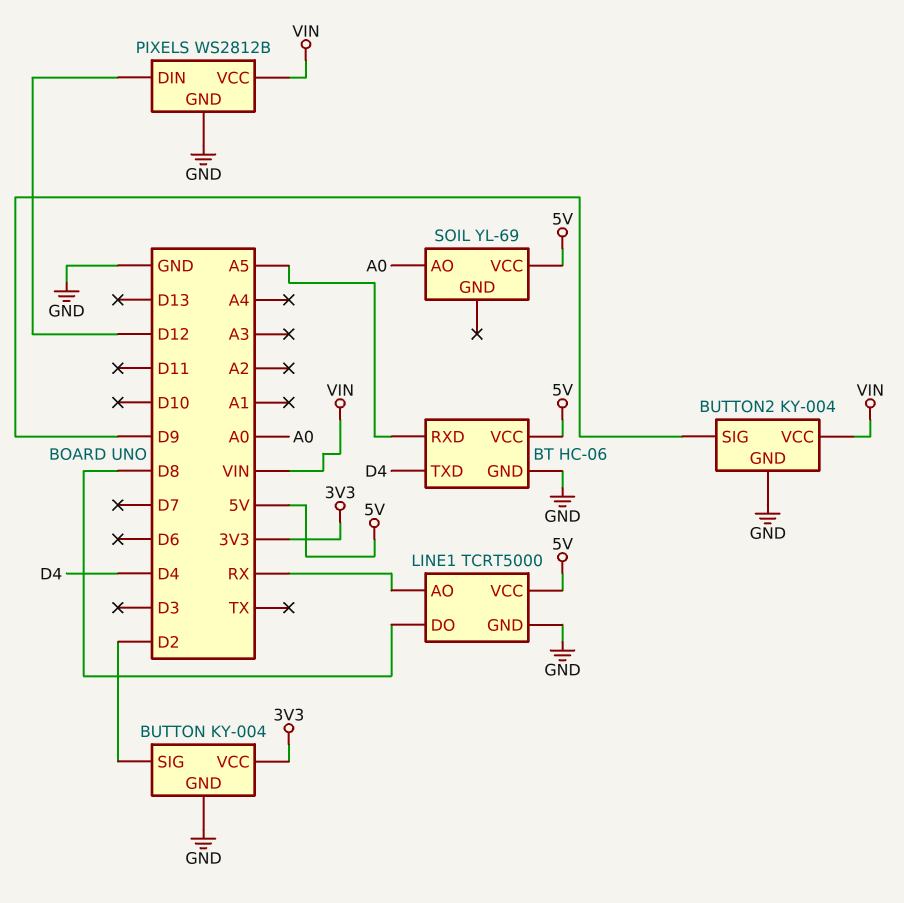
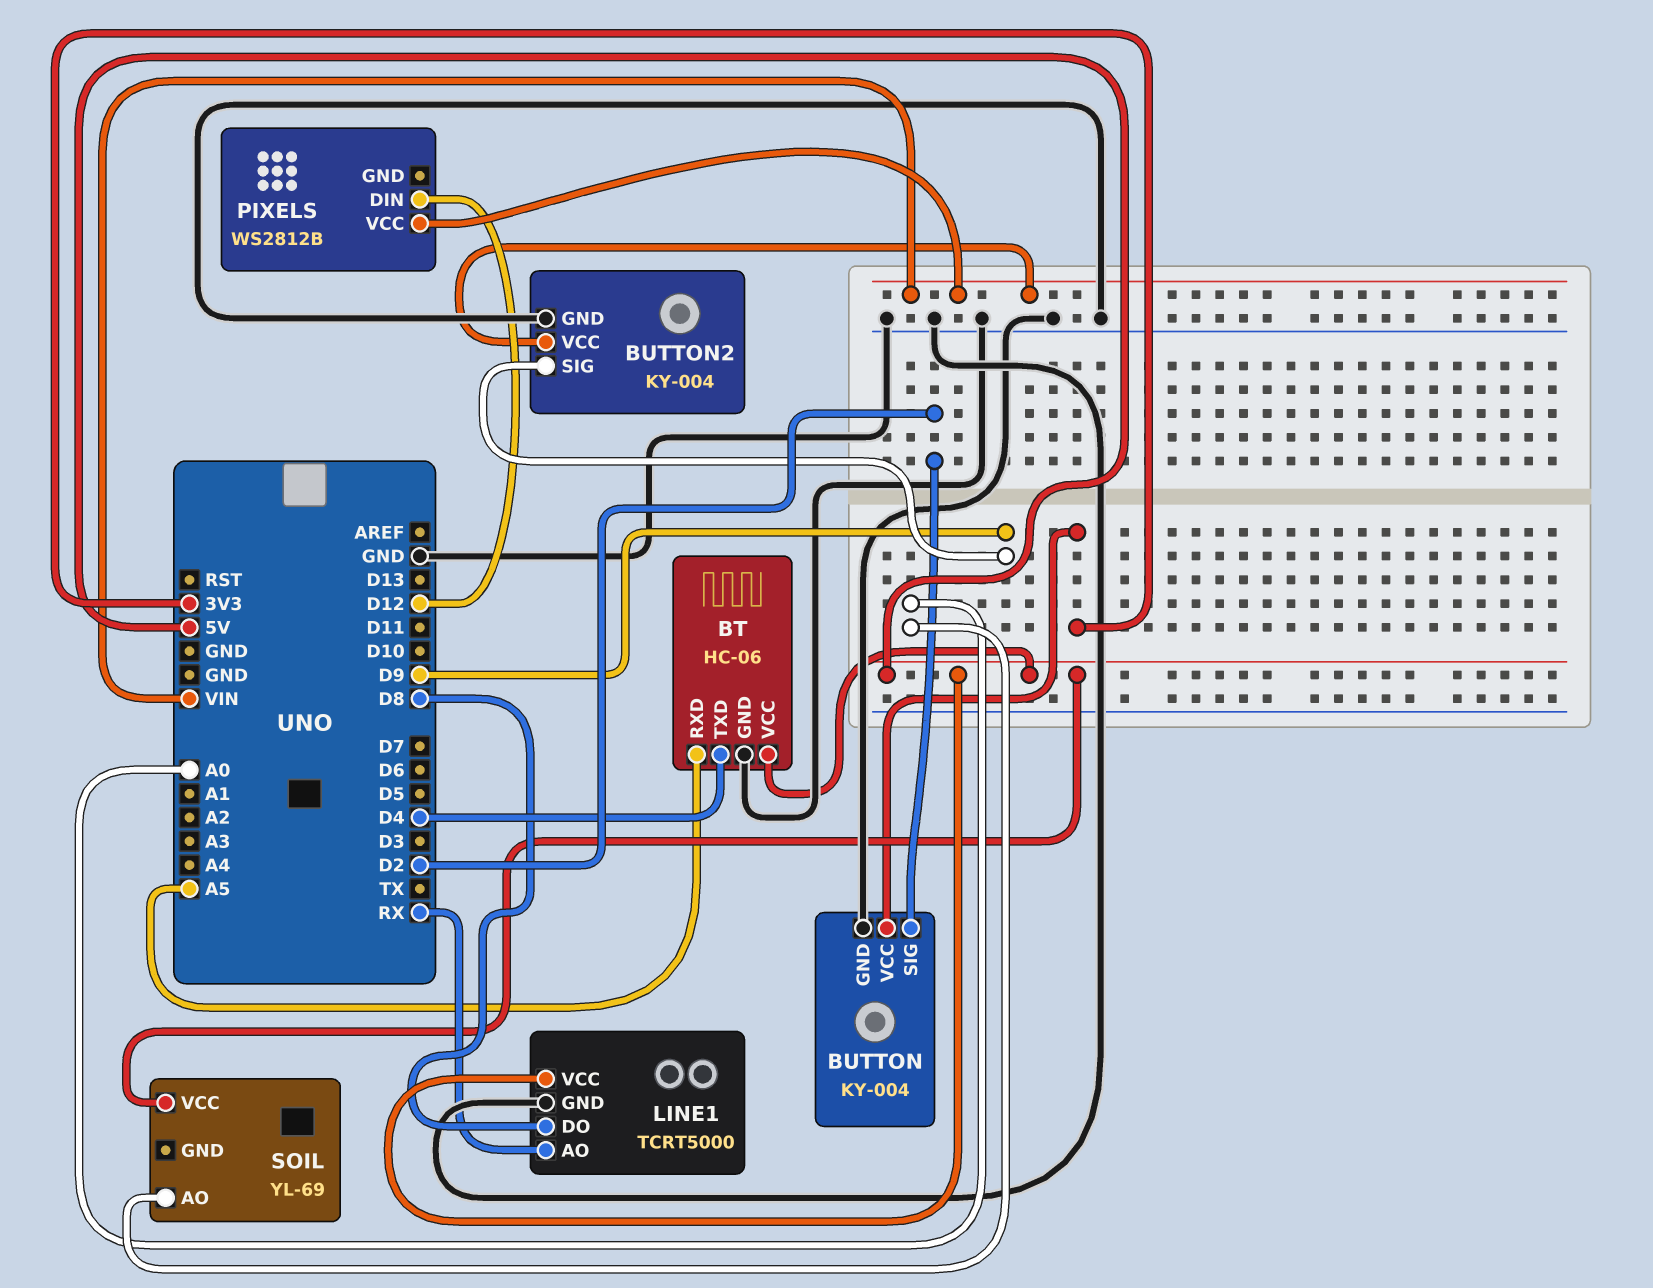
PIXELS pin GND: GND -> none

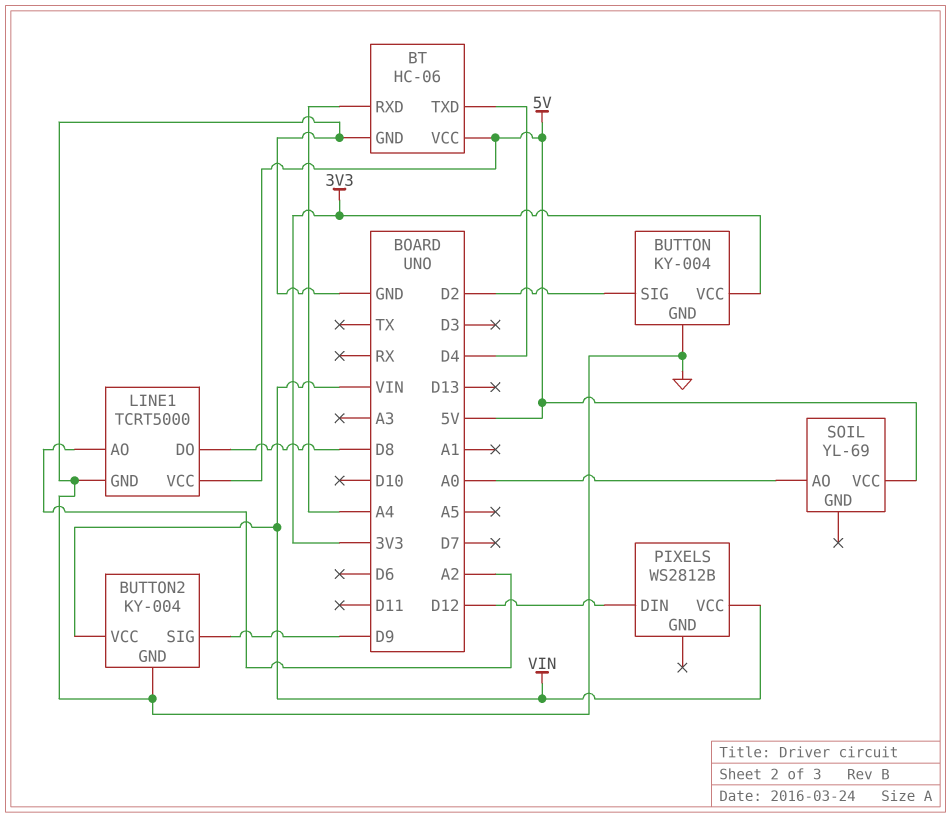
BT pin RXD: A5 -> A4
LINE1 pin AO: RX -> A2

